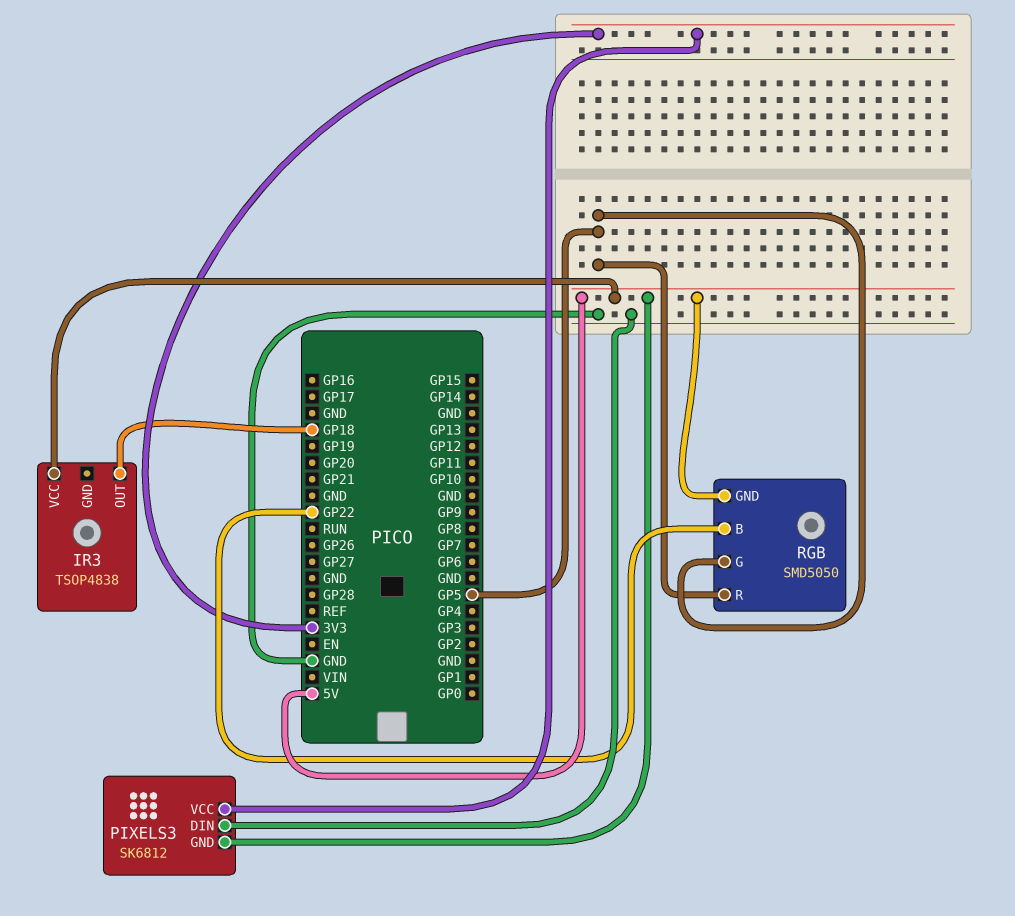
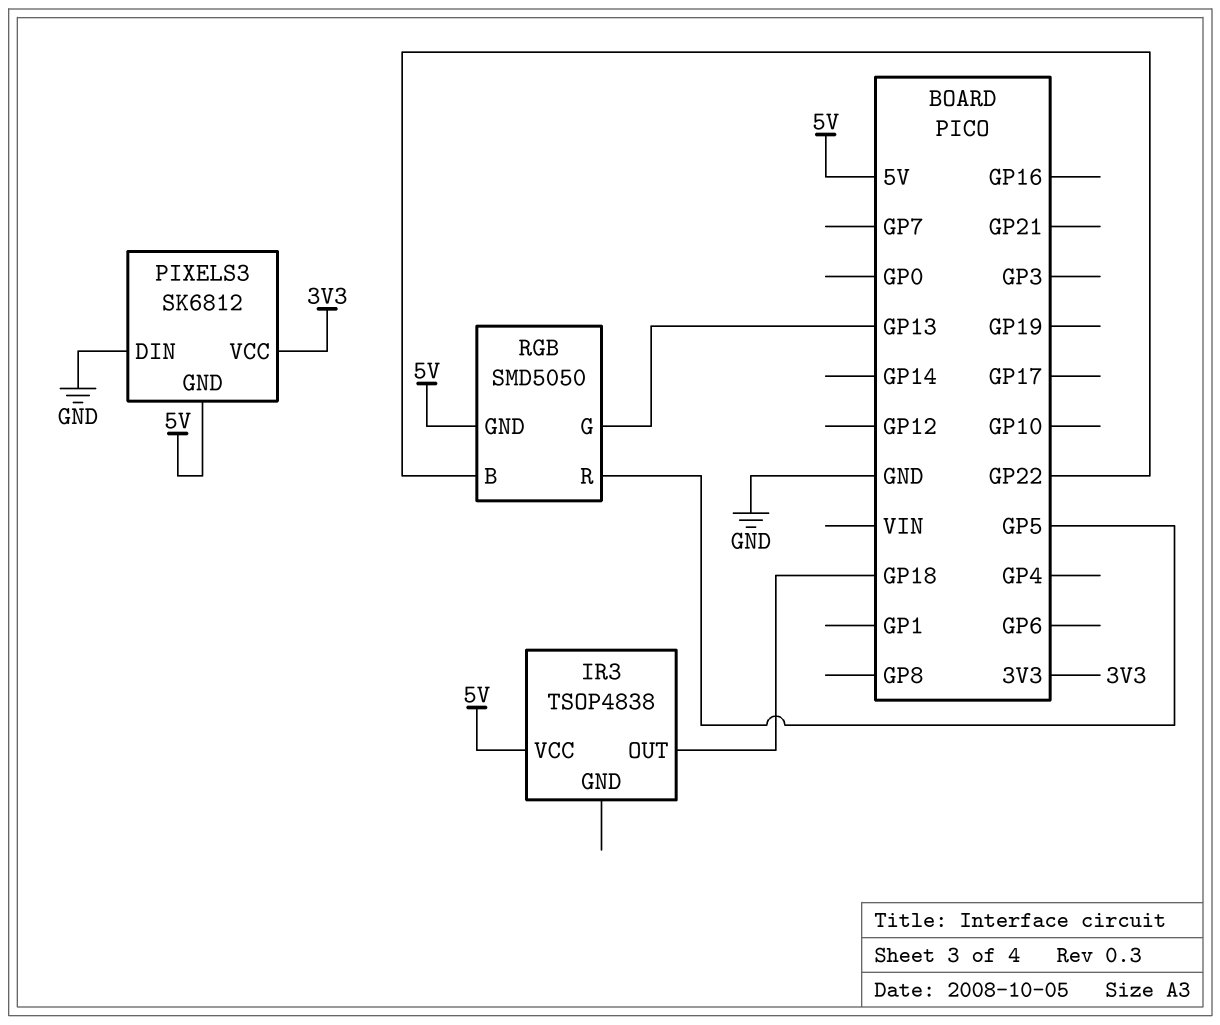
RGB pin G: GP5 -> GP13

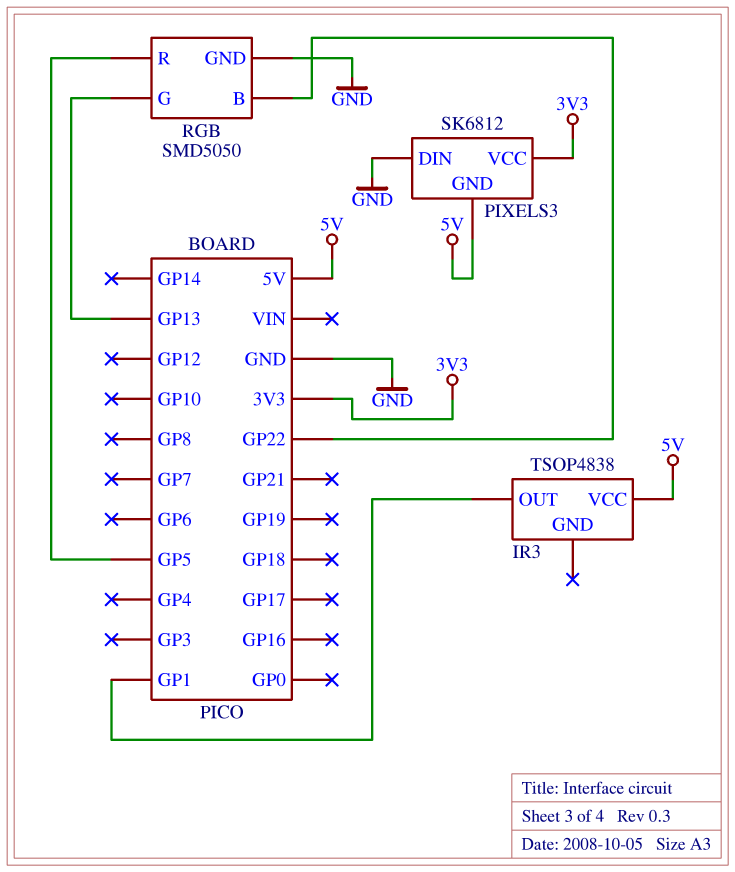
IR3 pin OUT: GP18 -> GP1
RGB pin GND: 5V -> GND

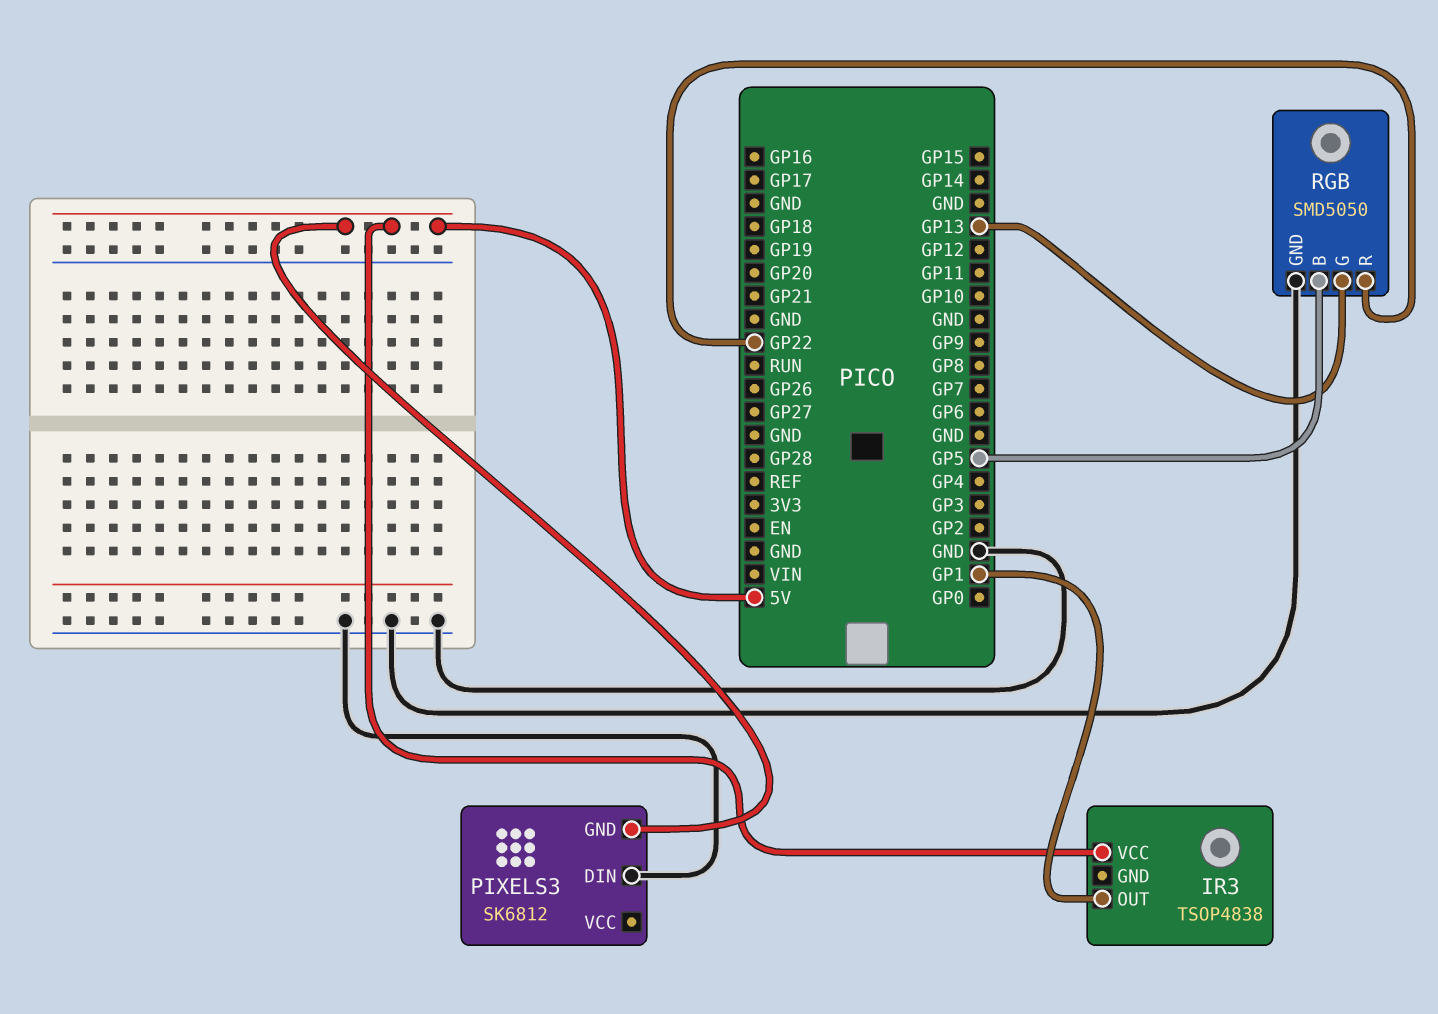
PIXELS3 pin VCC: 3V3 -> none
RGB pin B: GP22 -> GP5
RGB pin R: GP5 -> GP22

